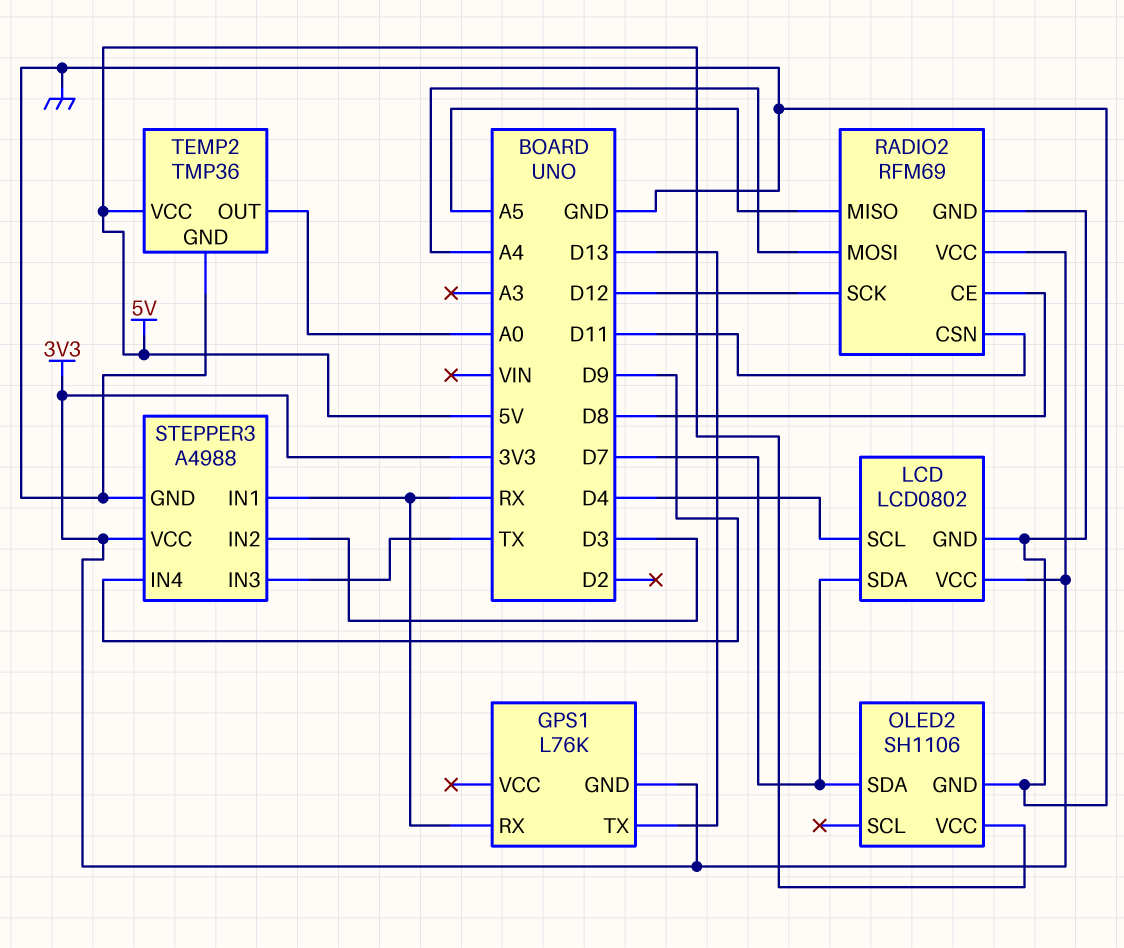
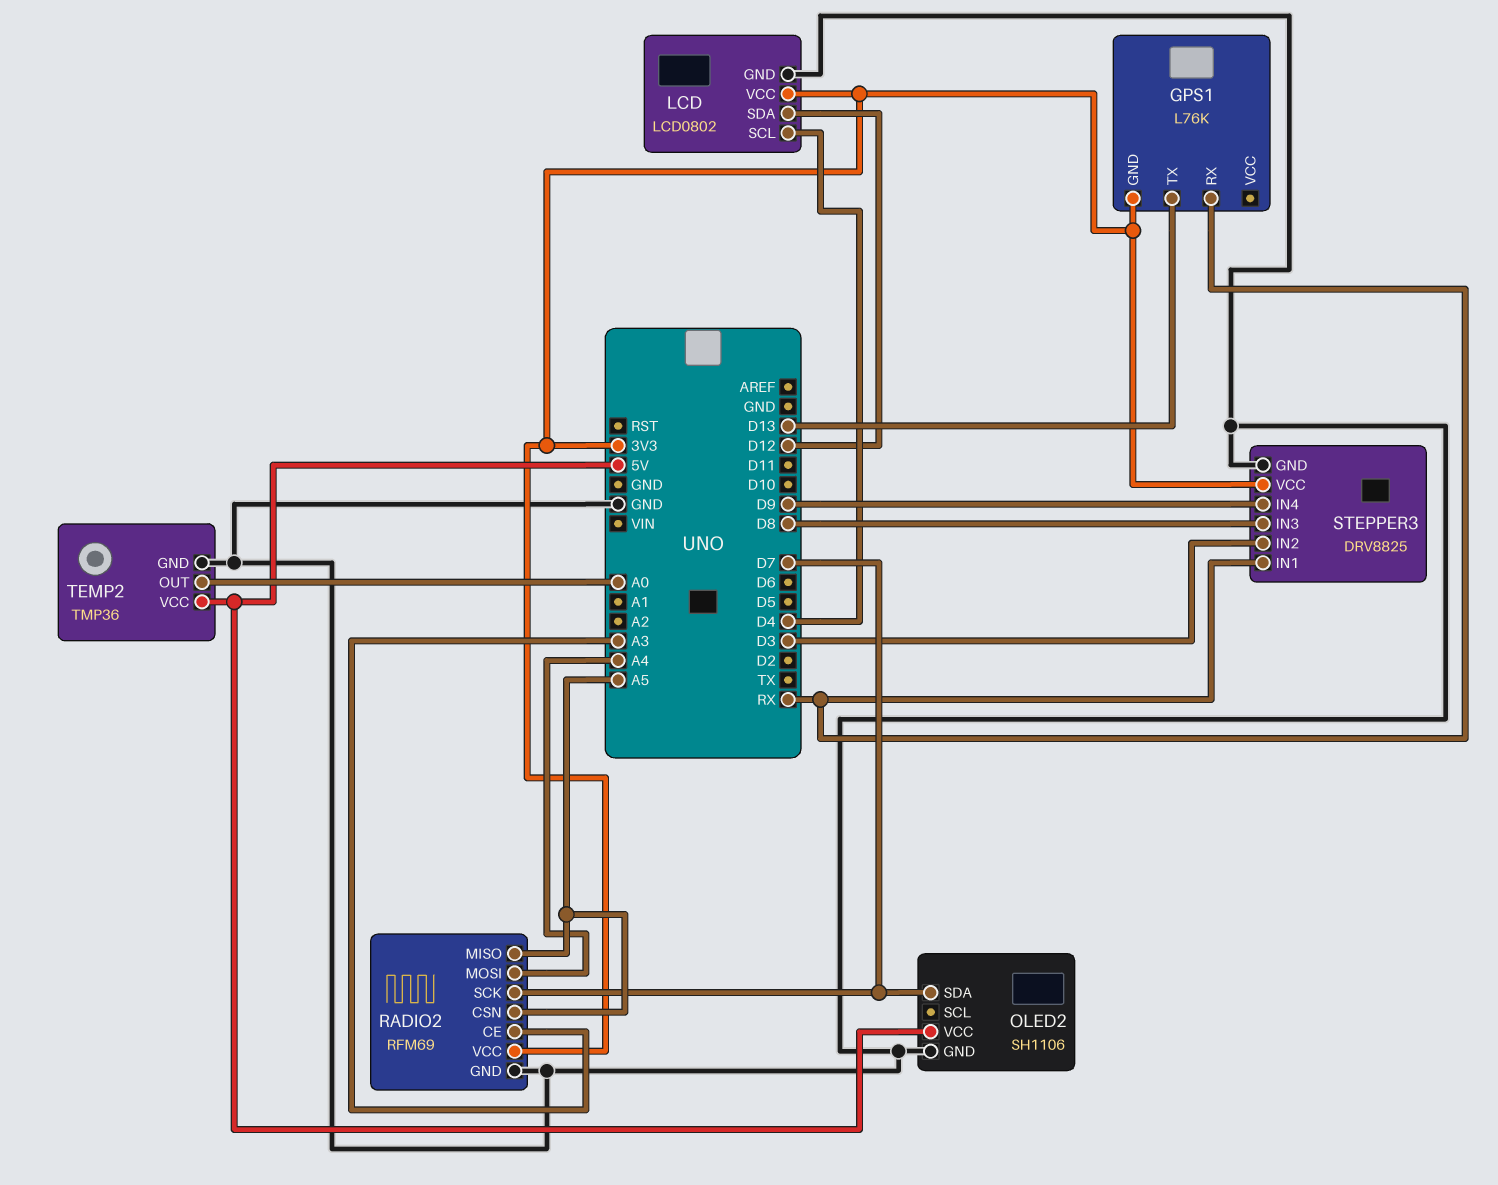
LCD pin SDA: D7 -> D12
RADIO2 pin CE: D8 -> A3
RADIO2 pin CSN: D11 -> A5
RADIO2 pin SCK: D12 -> D7
STEPPER3: A4988 -> DRV8825
STEPPER3 pin IN3: TX -> D8

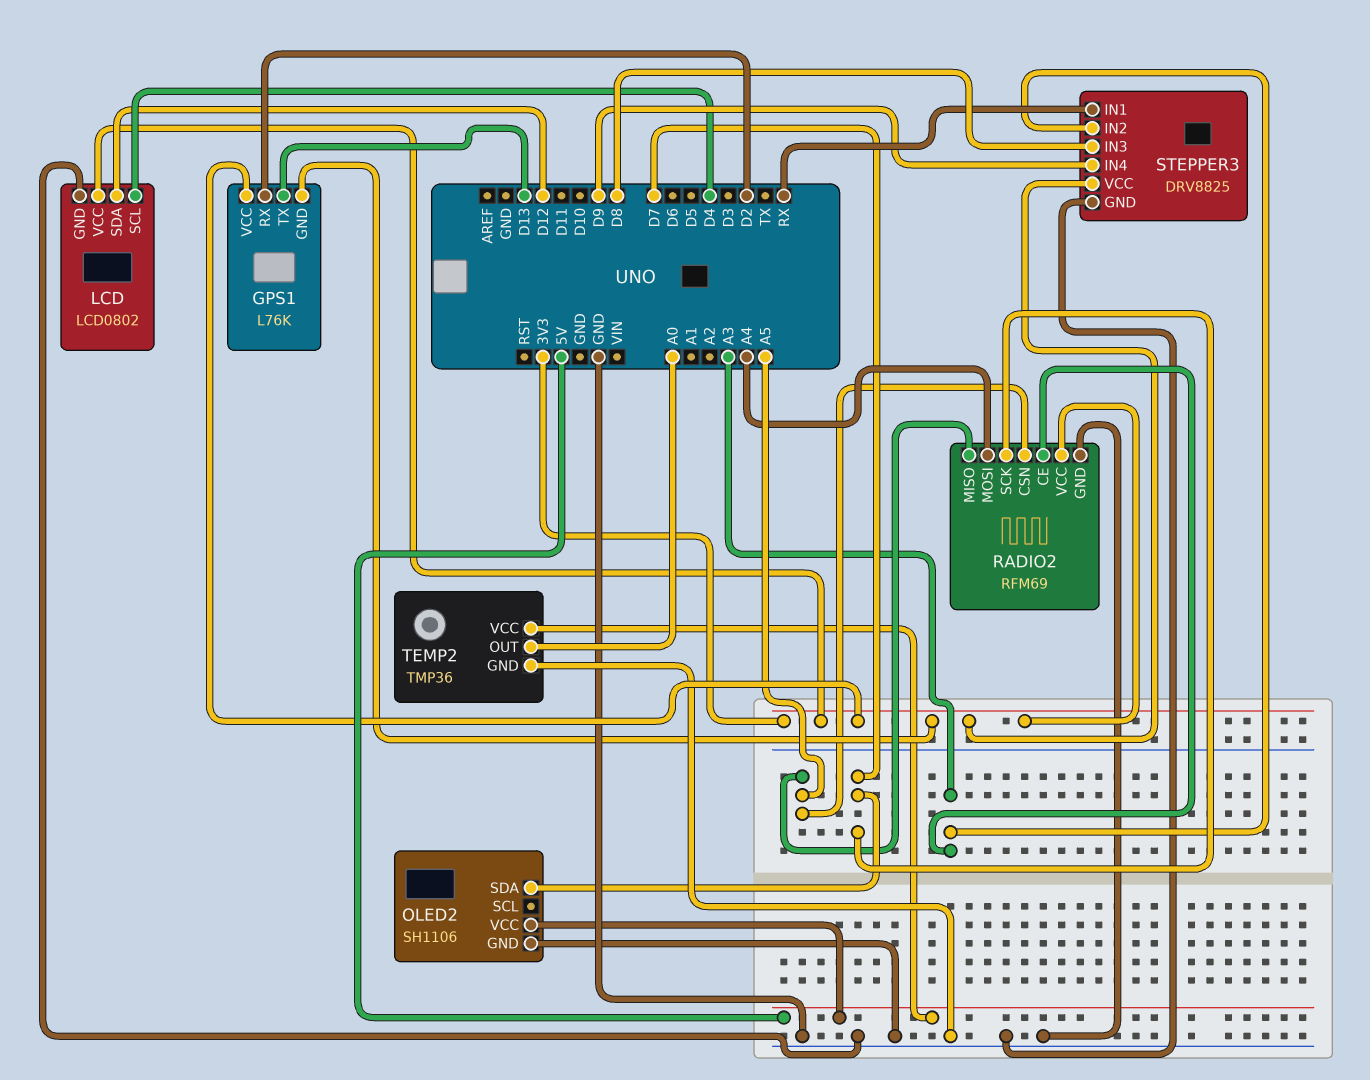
GPS1 pin RX: RX -> D2
GPS1 pin VCC: none -> 3V3
STEPPER3 pin IN2: D3 -> A3

